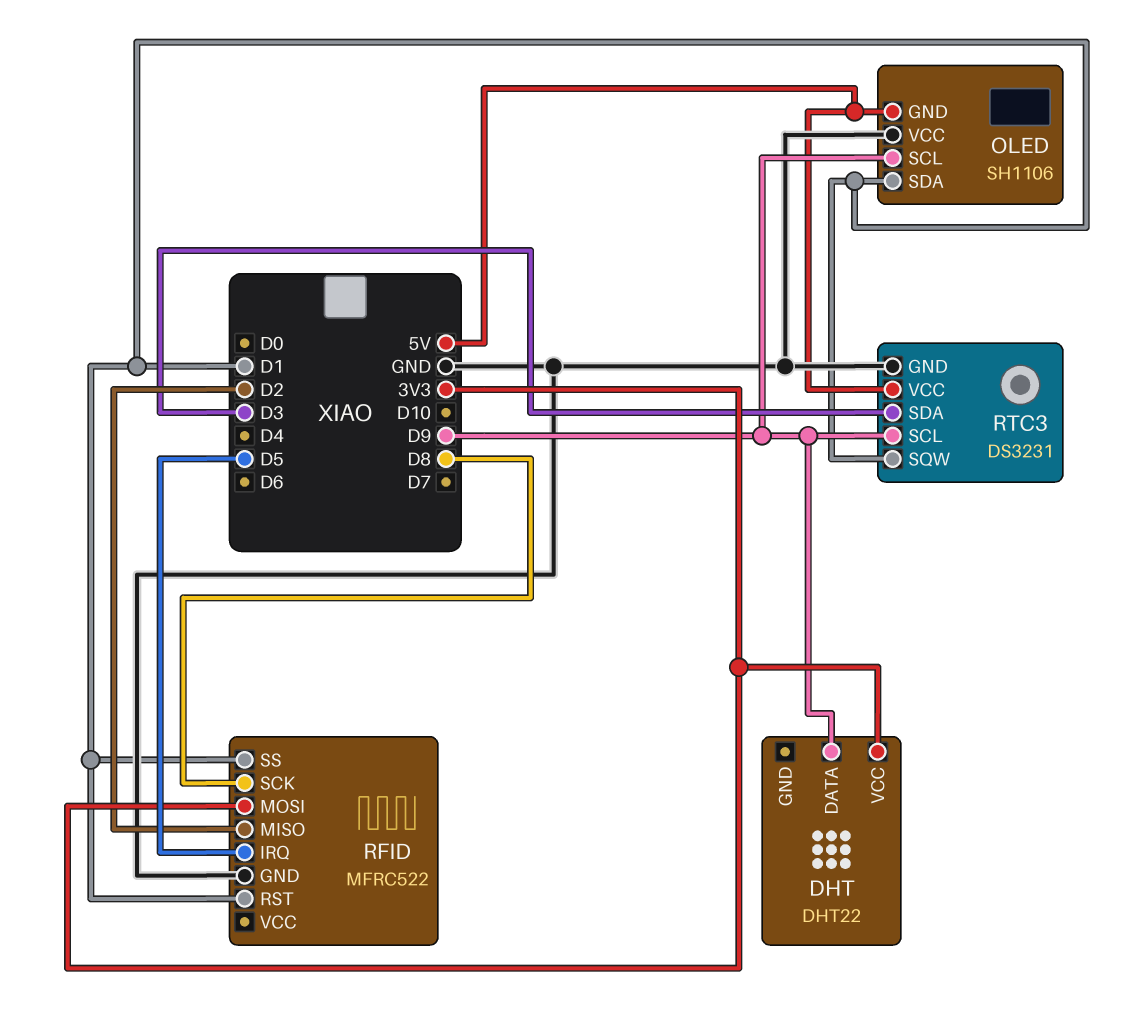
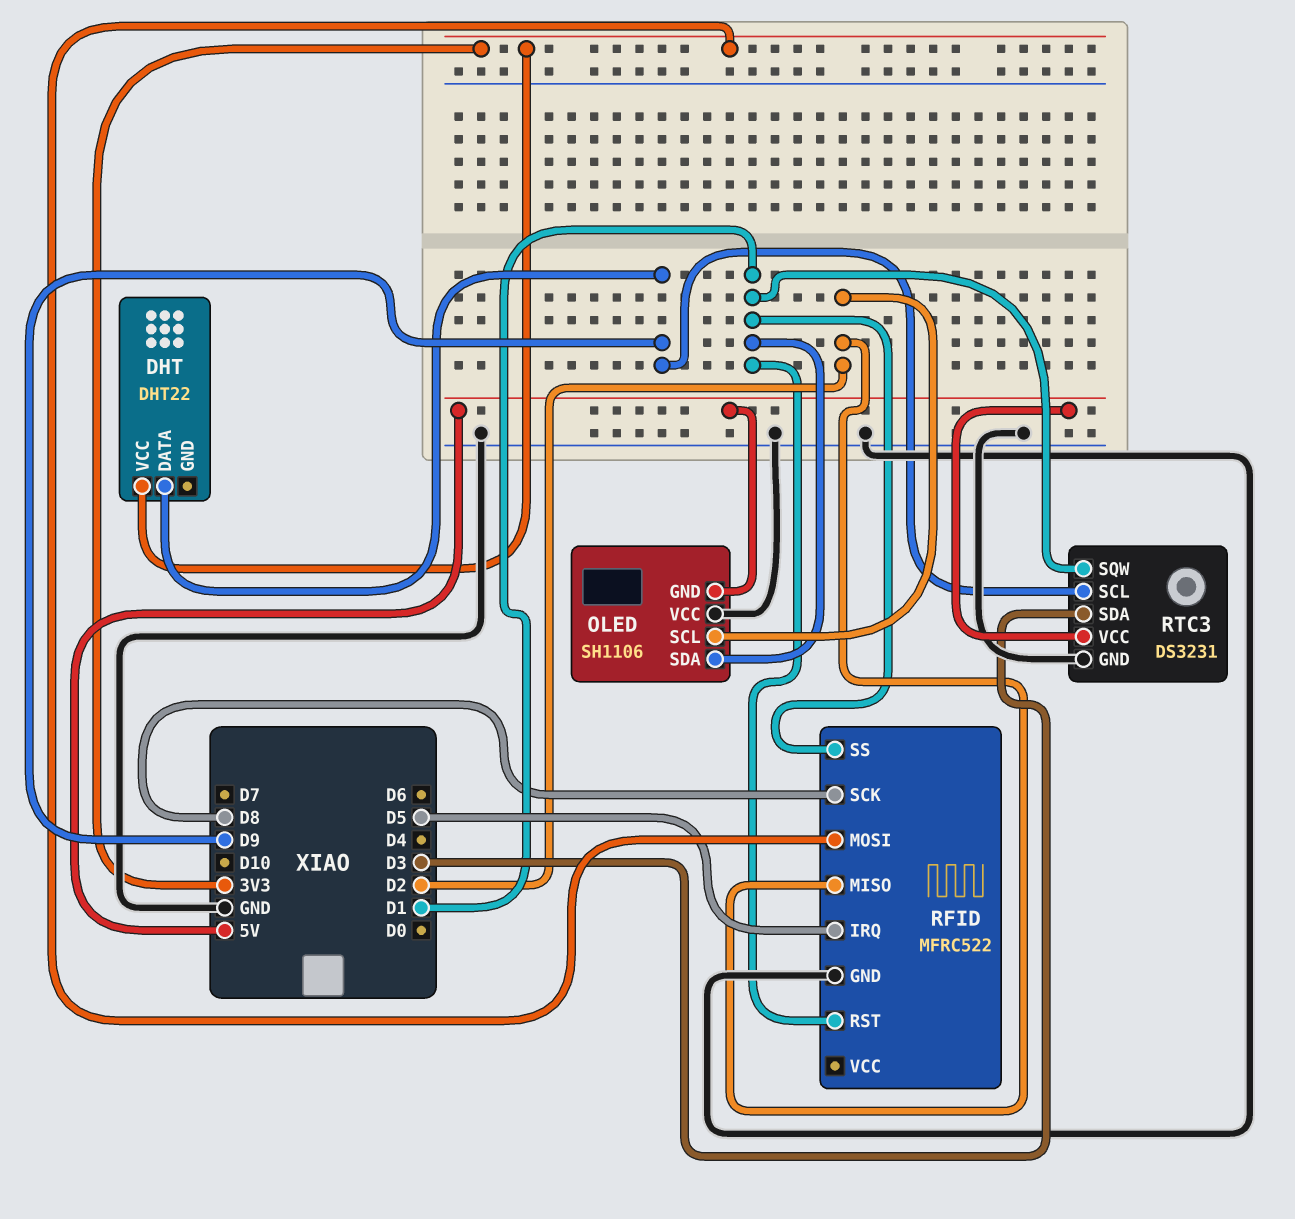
OLED pin SCL: D9 -> D2

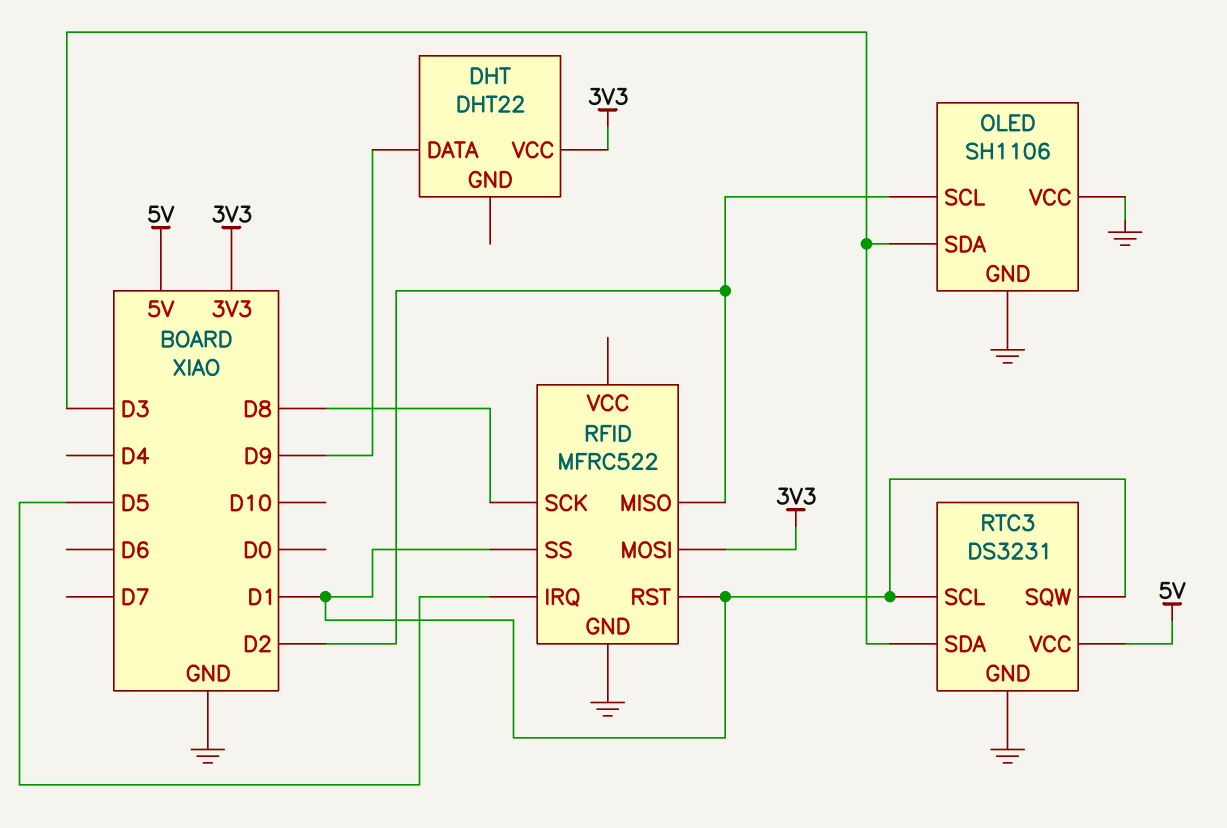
OLED pin GND: 5V -> GND
OLED pin SDA: D1 -> D3
RTC3 pin SCL: D9 -> D1

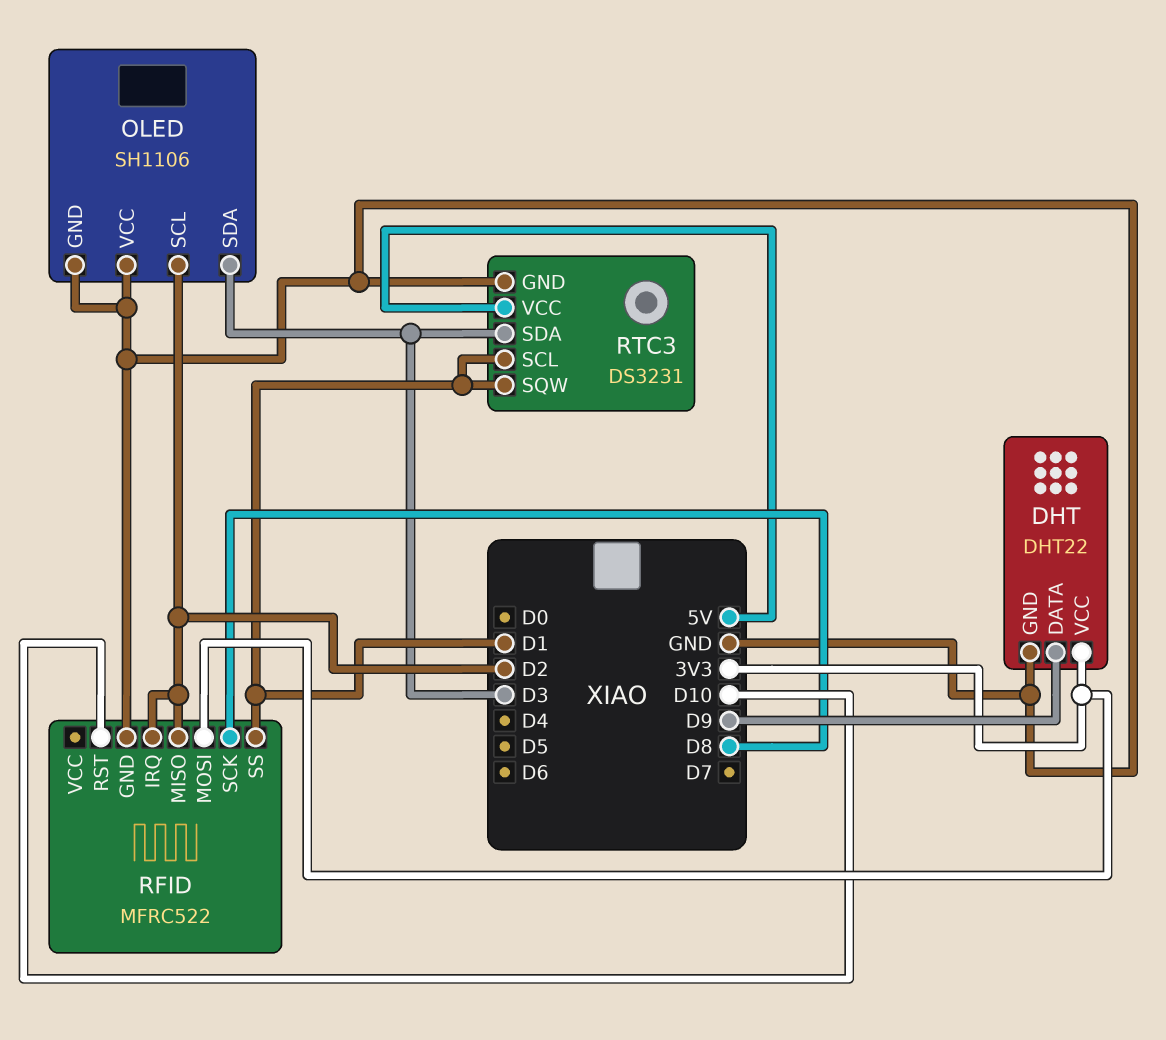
DHT pin GND: none -> GND
RFID pin IRQ: D5 -> D2
RFID pin RST: D1 -> D10

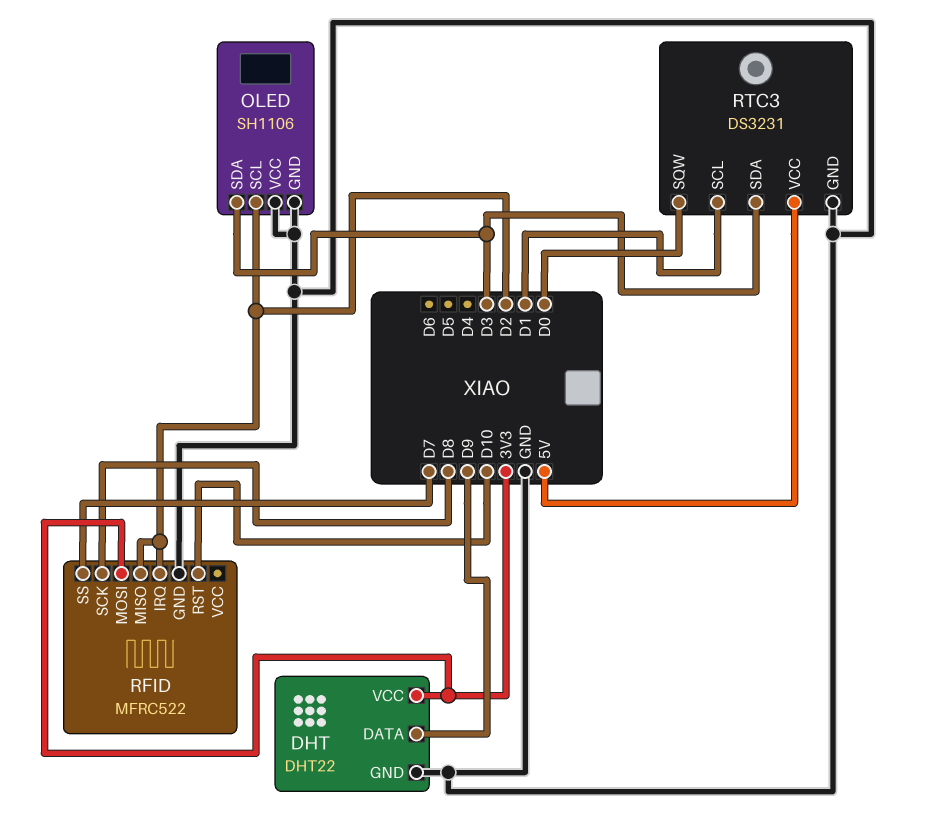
RFID pin SS: D1 -> D7
RTC3 pin SQW: D1 -> D0

